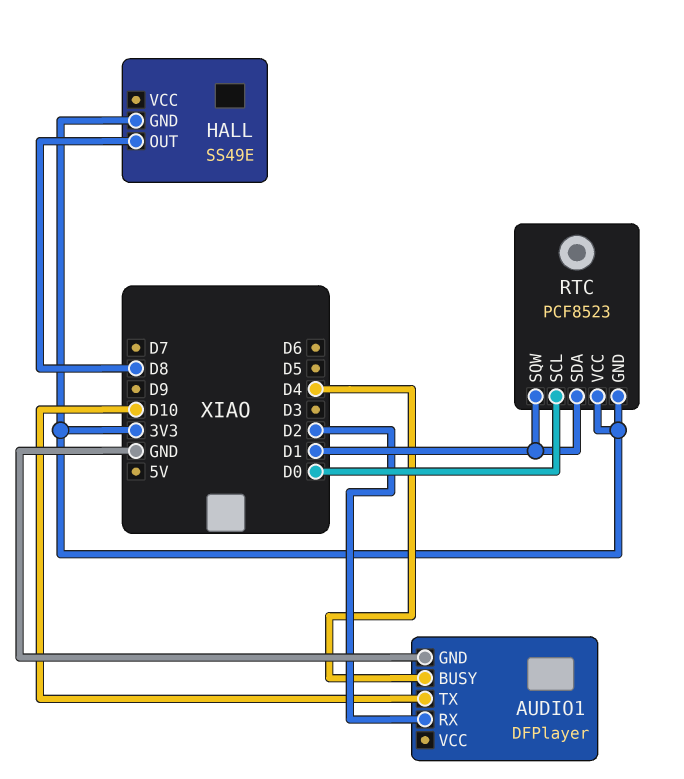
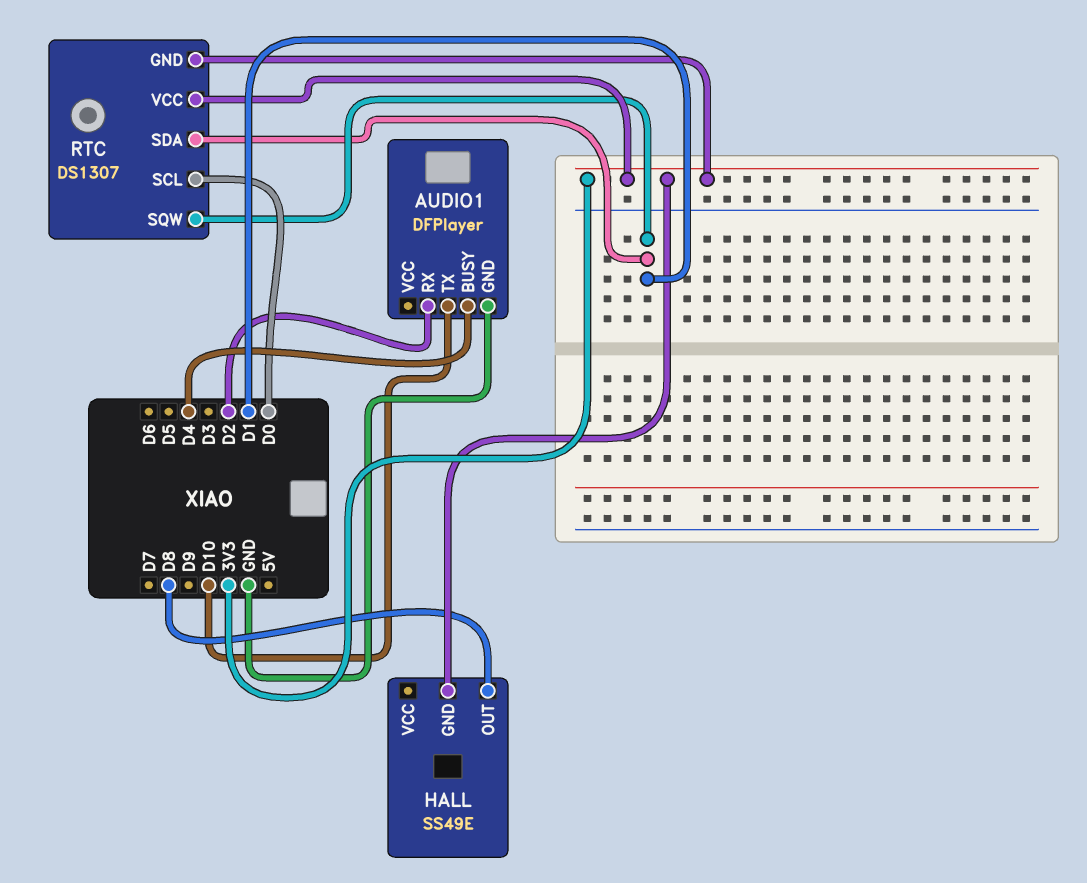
RTC: PCF8523 -> DS1307

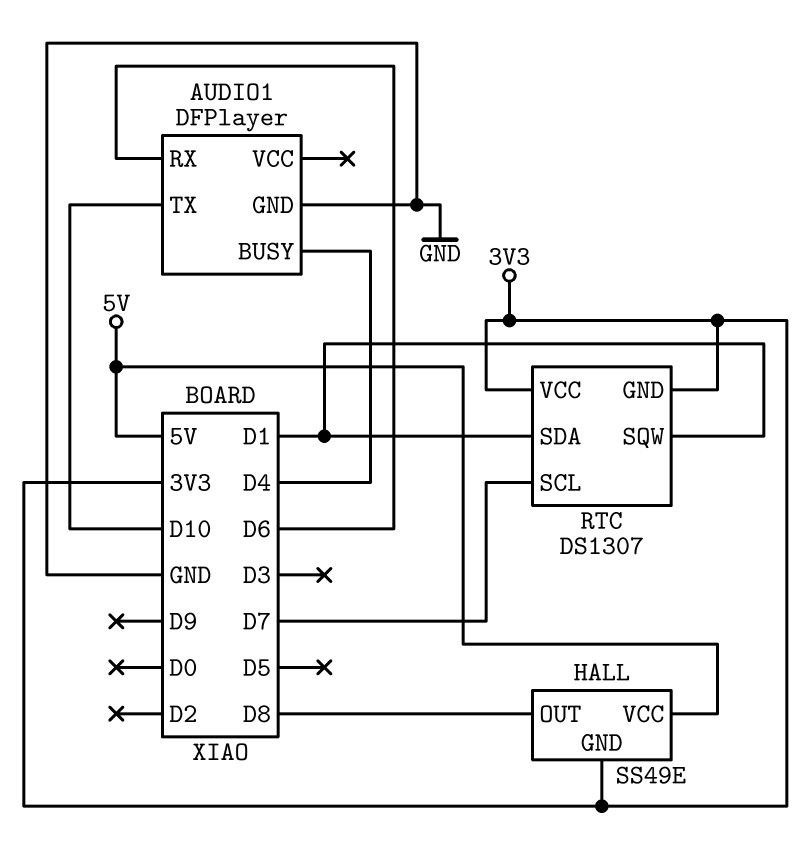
AUDIO1 pin RX: D2 -> D6
HALL pin VCC: none -> 5V
RTC pin SCL: D0 -> D7

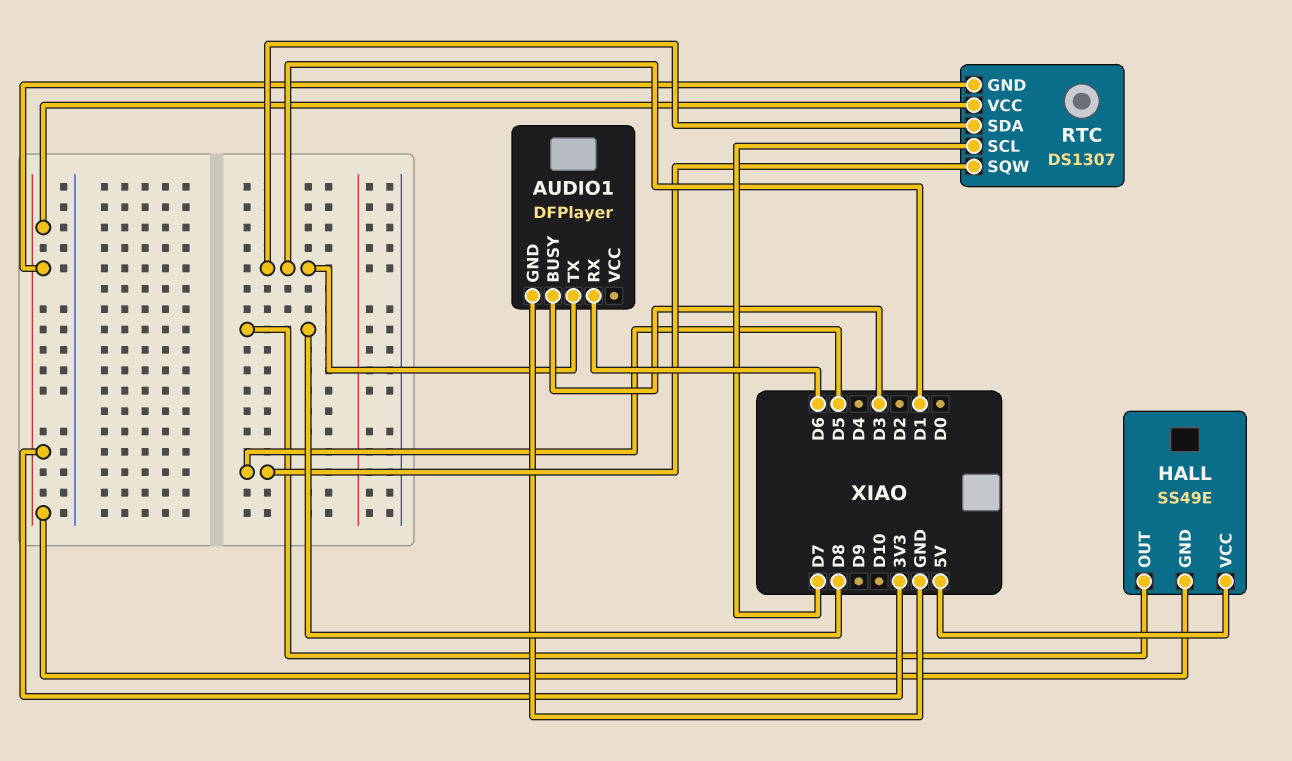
AUDIO1 pin BUSY: D4 -> D3
AUDIO1 pin TX: D10 -> D1
RTC pin SQW: D1 -> D5

